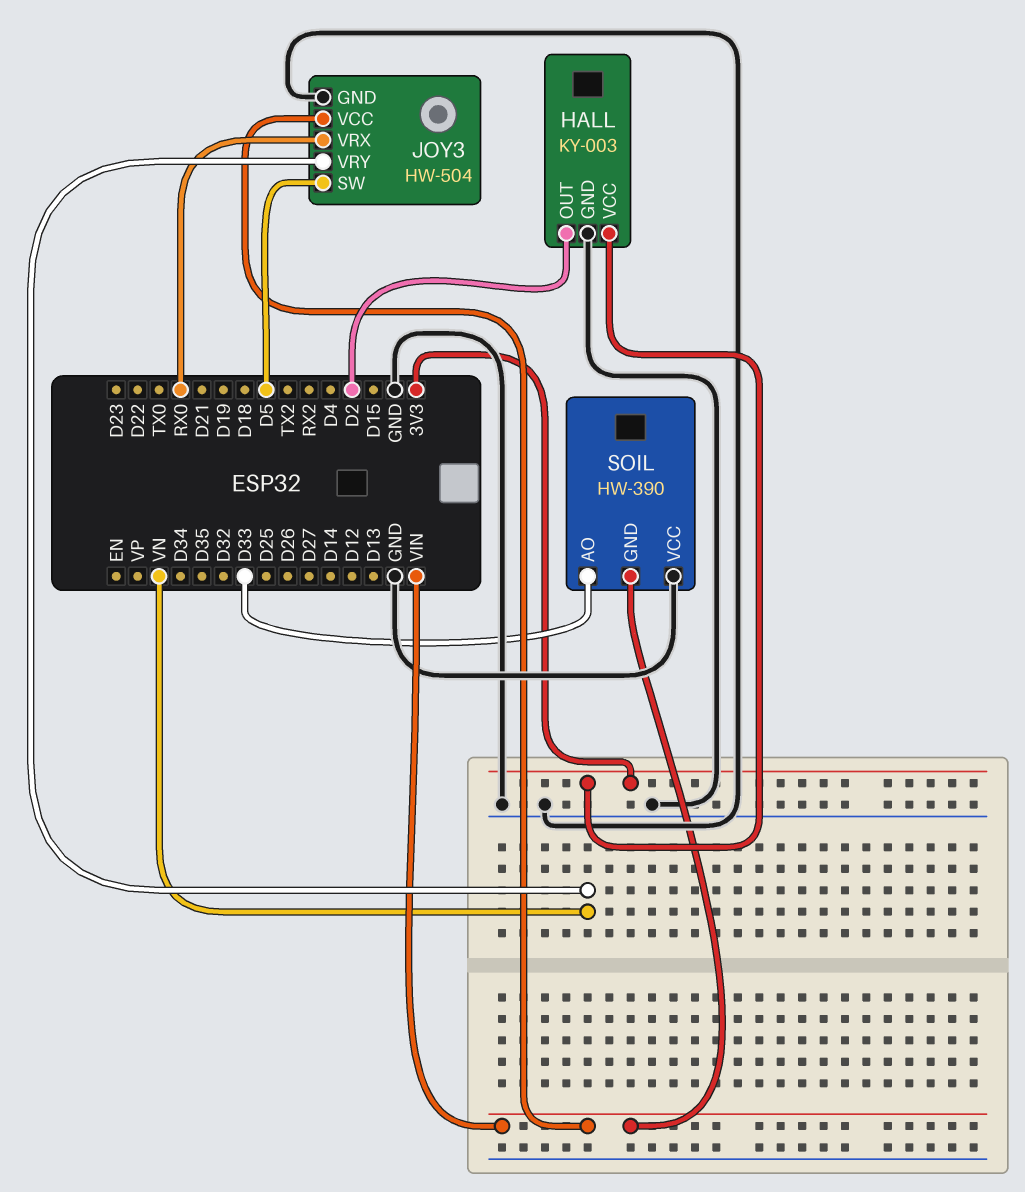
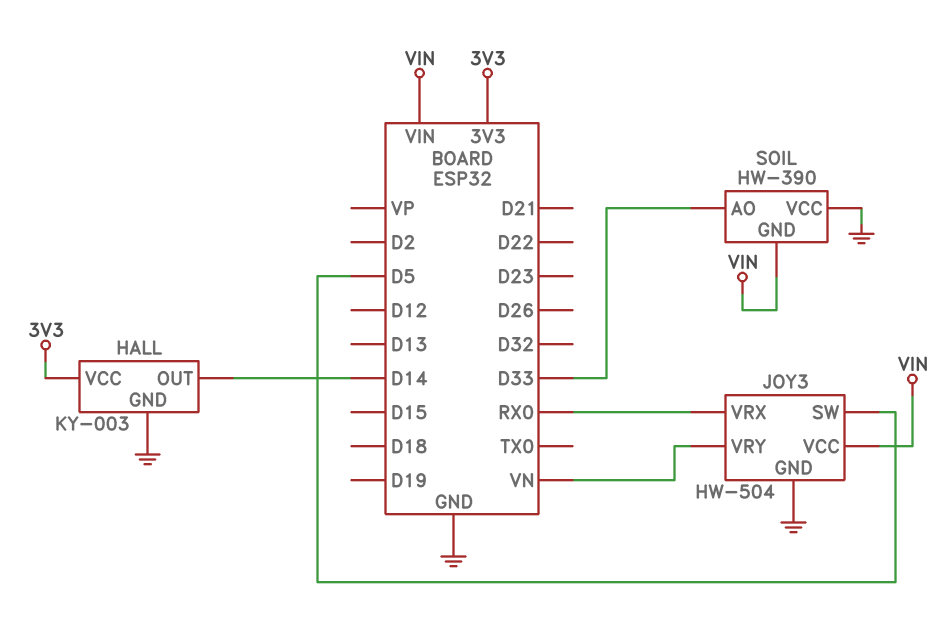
HALL pin OUT: D2 -> D14

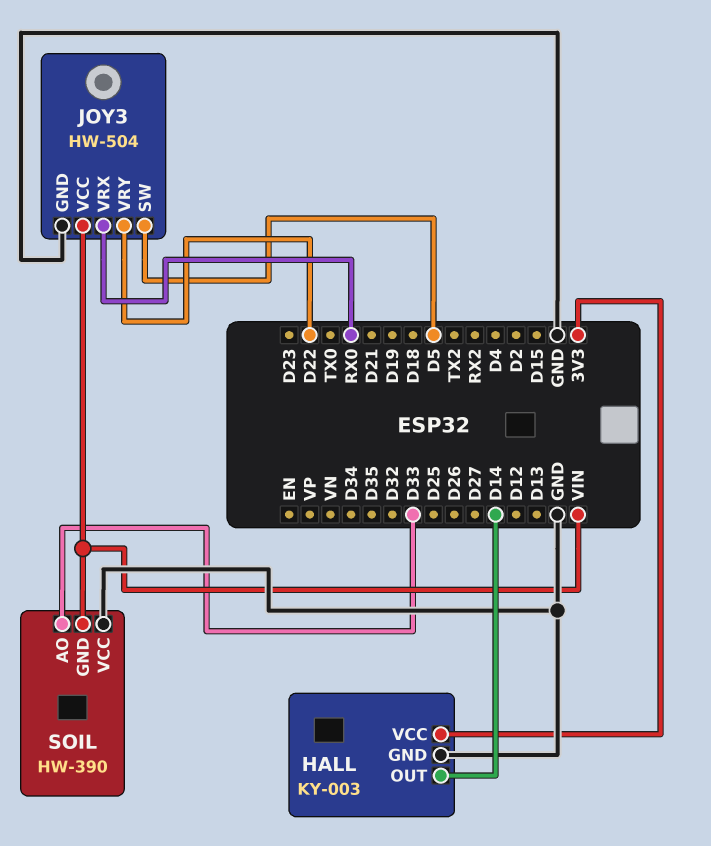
JOY3 pin VRY: VN -> D22

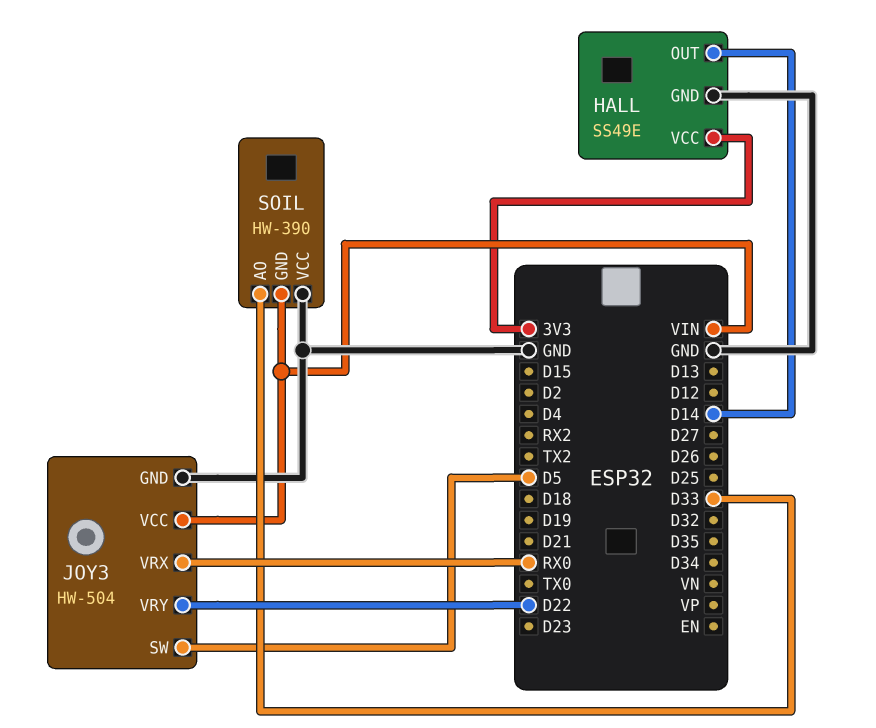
HALL: KY-003 -> SS49E

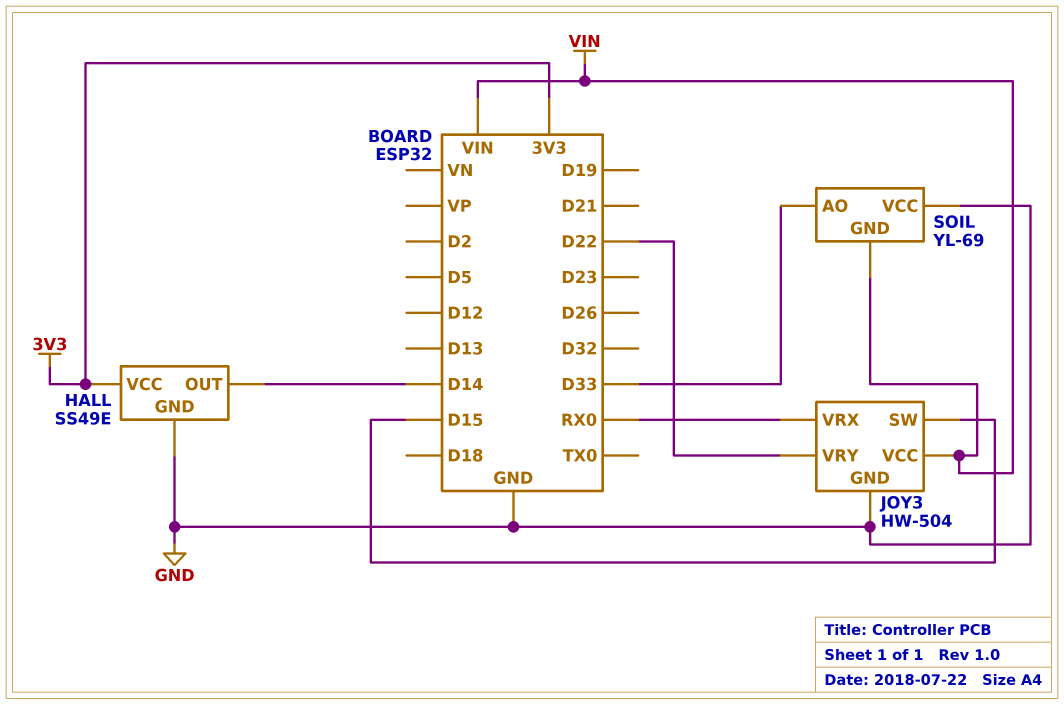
JOY3 pin SW: D5 -> D15
SOIL: HW-390 -> YL-69

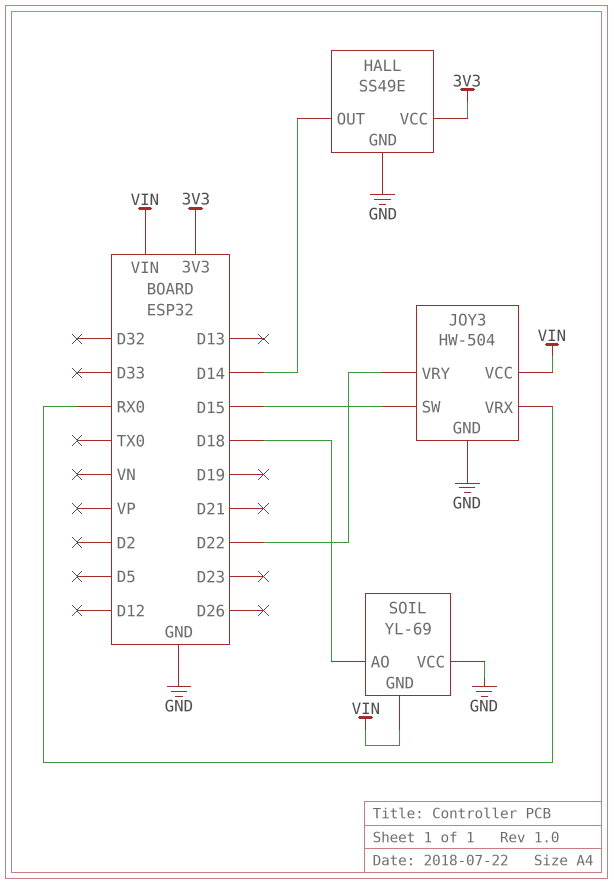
SOIL pin AO: D33 -> D18

